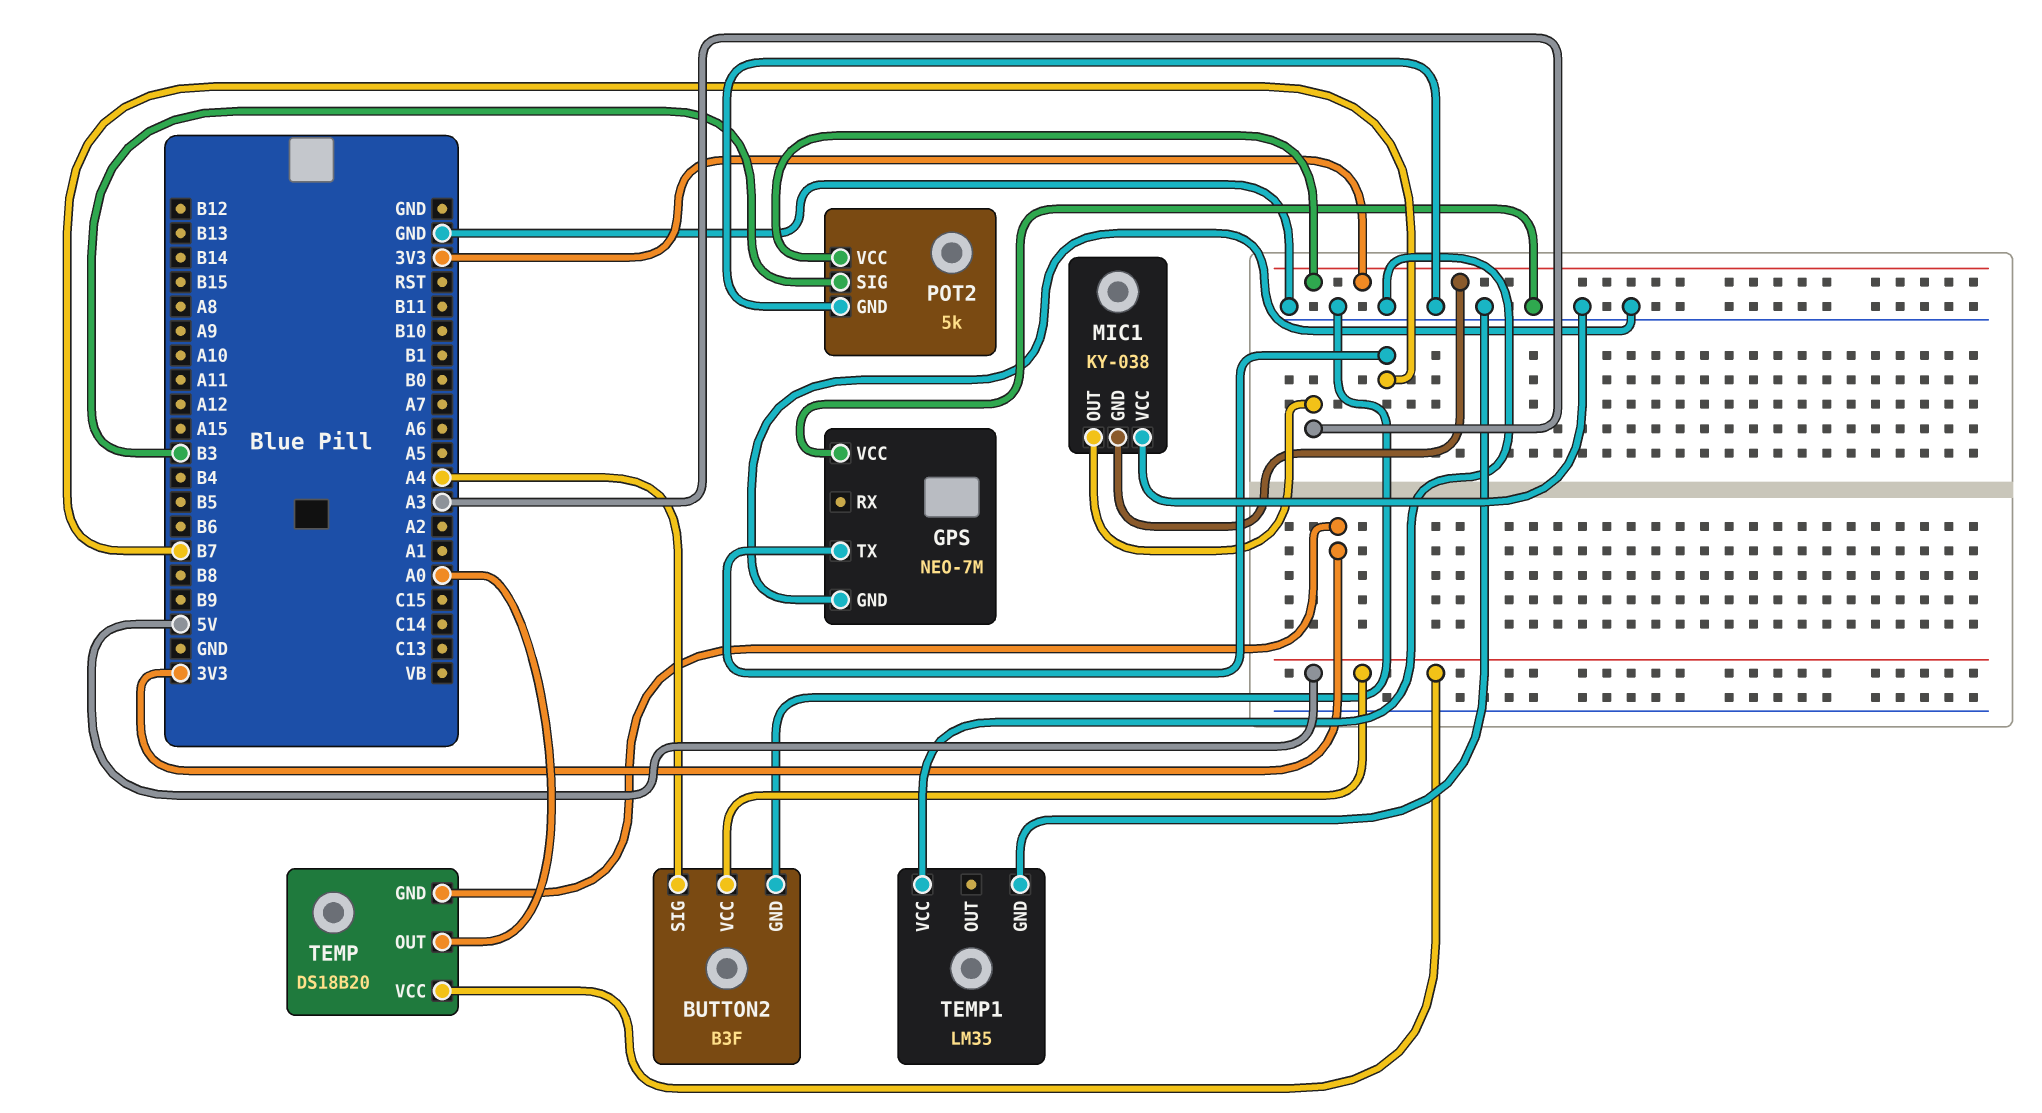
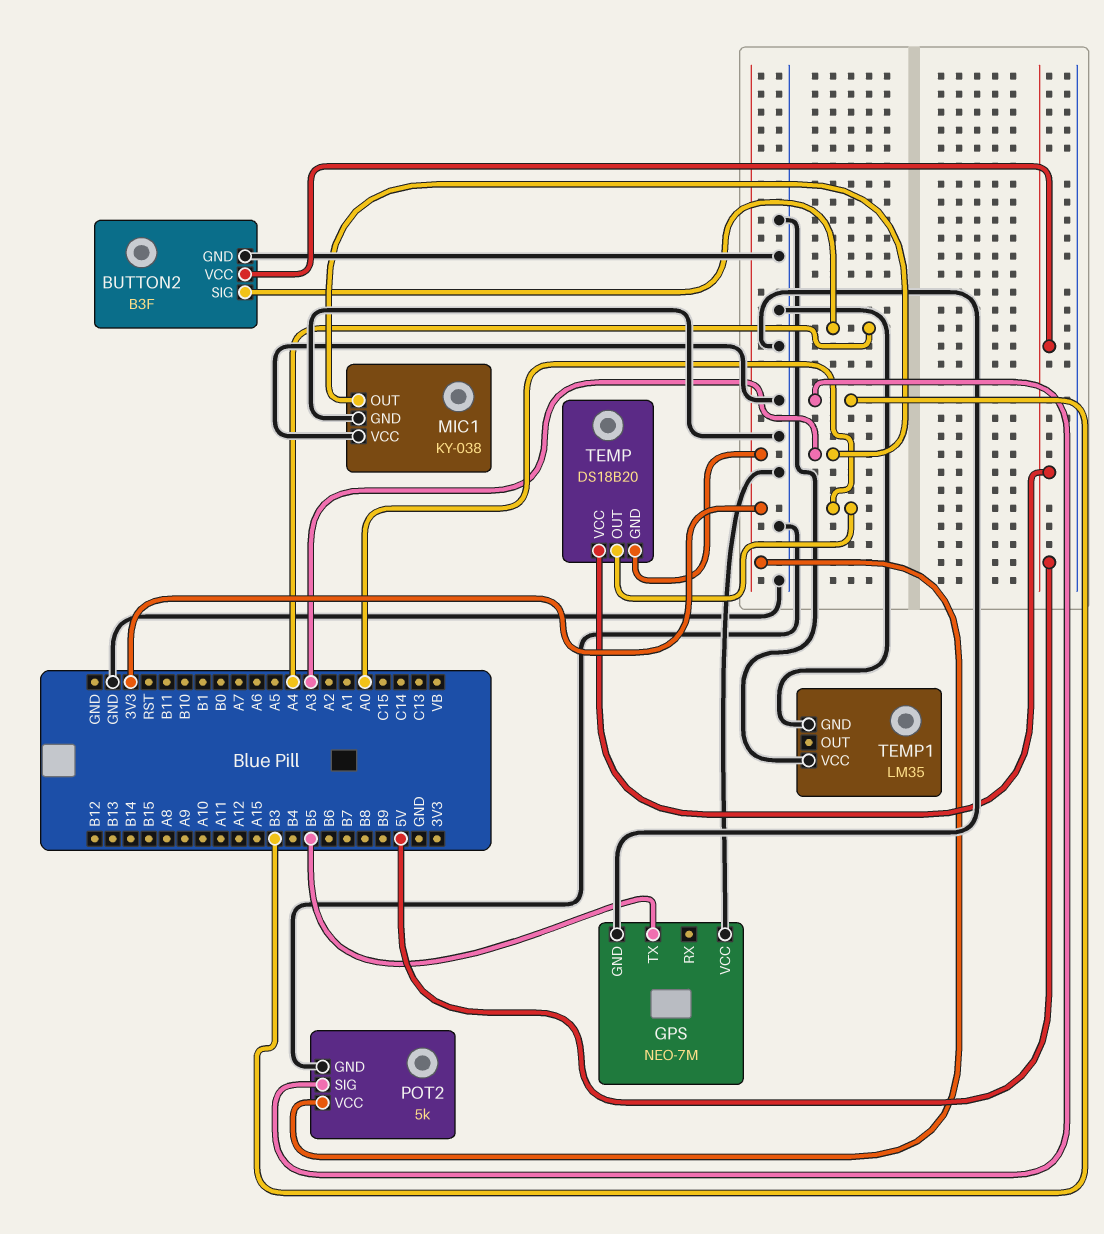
GPS pin TX: B7 -> B5
MIC1 pin GND: 3V3 -> GND

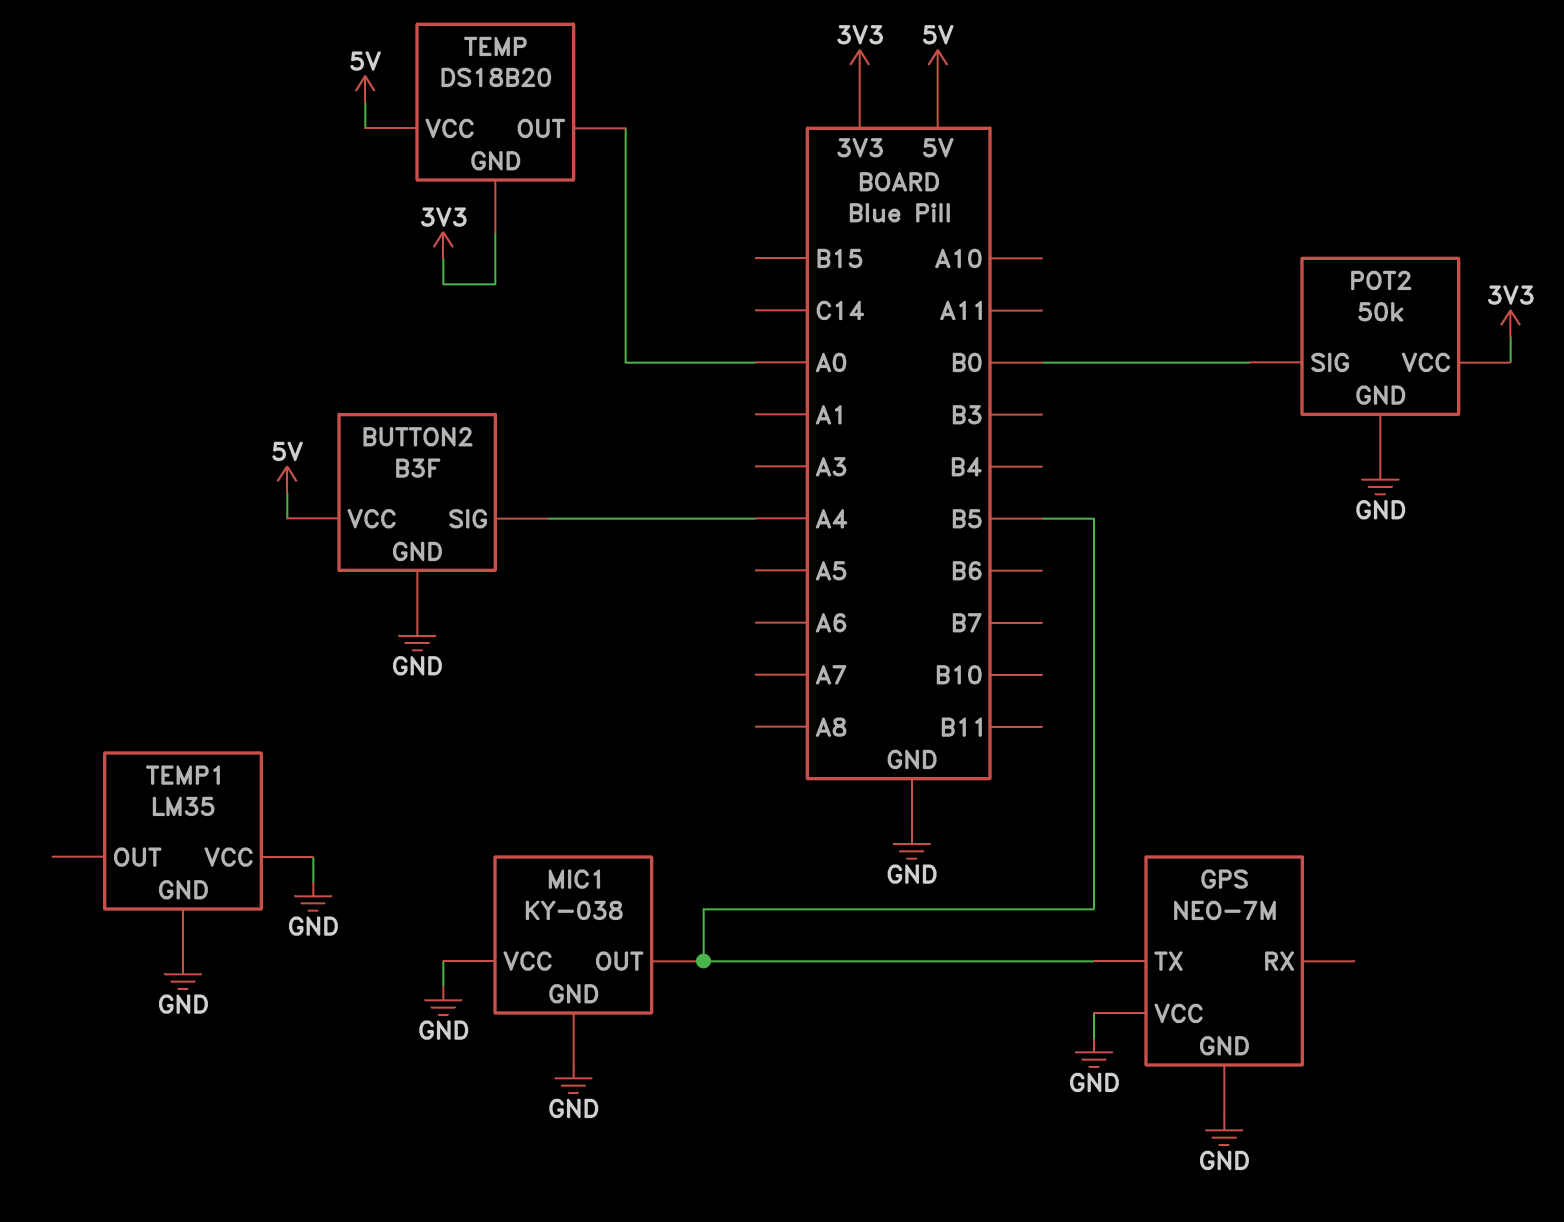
MIC1 pin OUT: A3 -> B5
POT2: 5k -> 50k
POT2 pin SIG: B3 -> B0

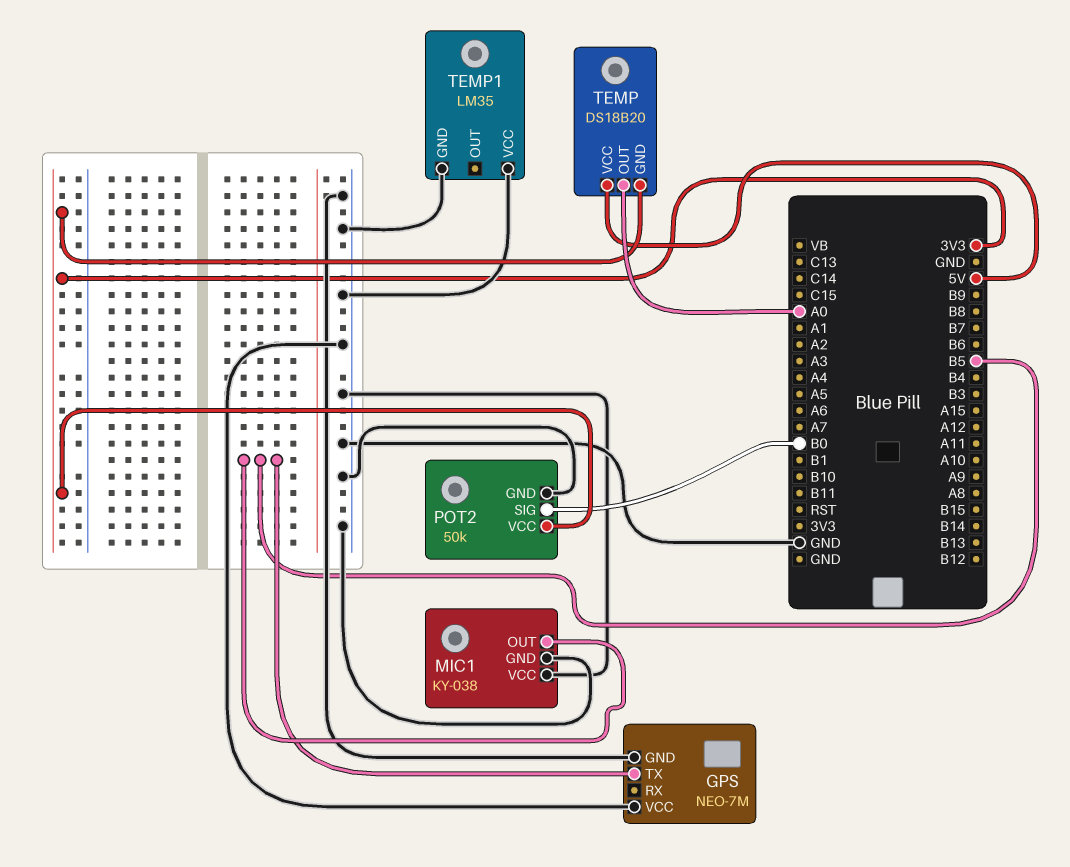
BUTTON2: B3F -> none
BUTTON2 pin GND: GND -> none
BUTTON2 pin SIG: A4 -> none
BUTTON2 pin VCC: 5V -> none

